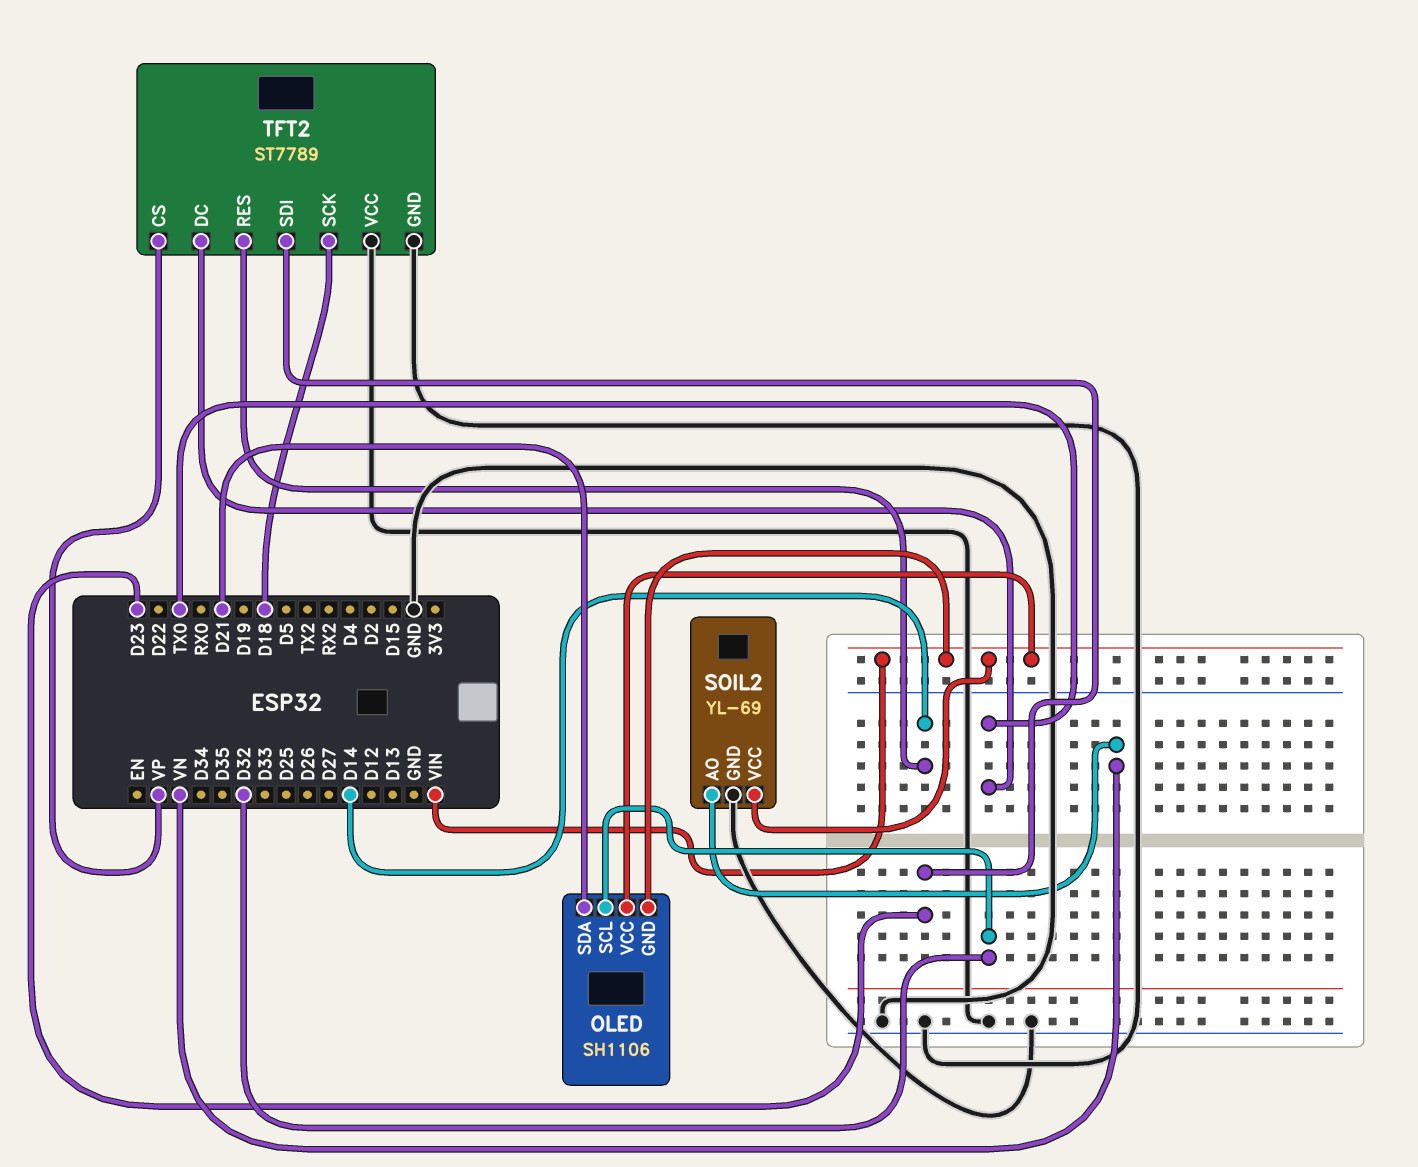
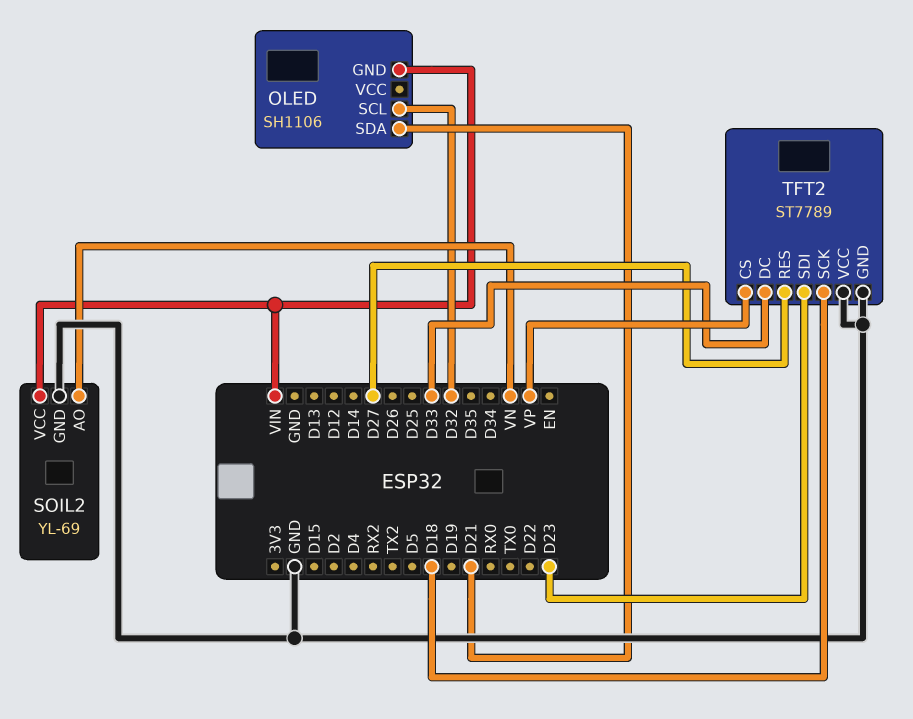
OLED pin VCC: VIN -> none
TFT2 pin DC: TX0 -> D33
TFT2 pin RES: D14 -> D27

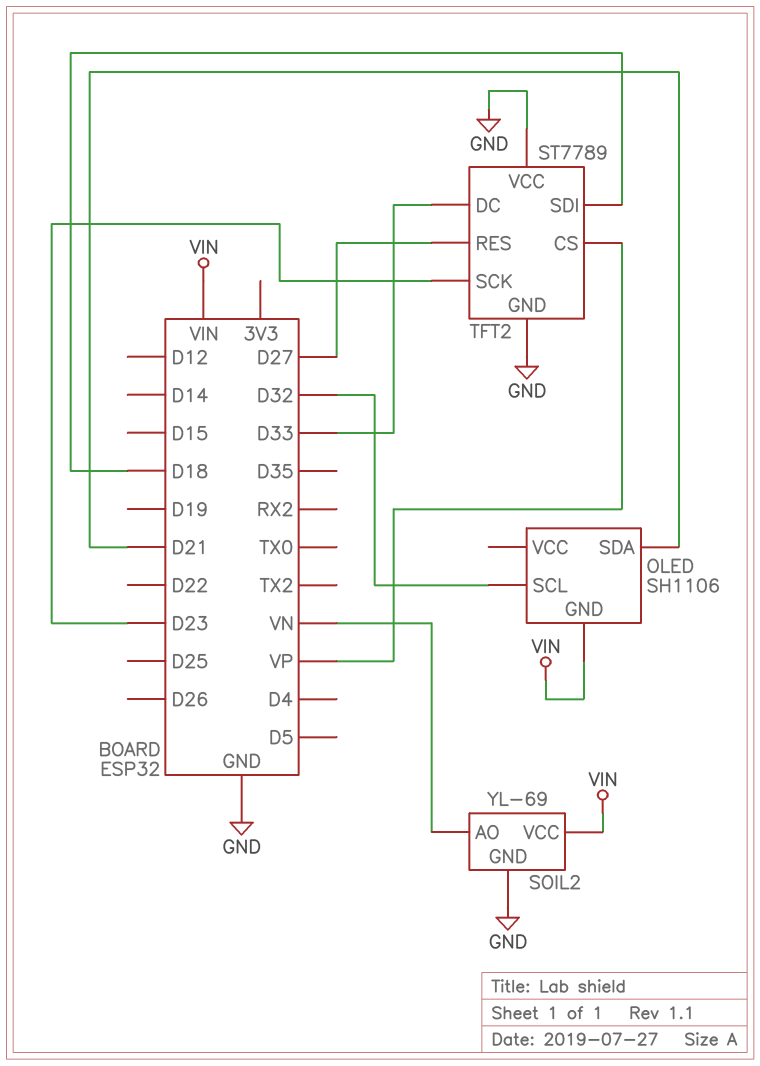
TFT2 pin SCK: D18 -> D23
TFT2 pin SDI: D23 -> D18

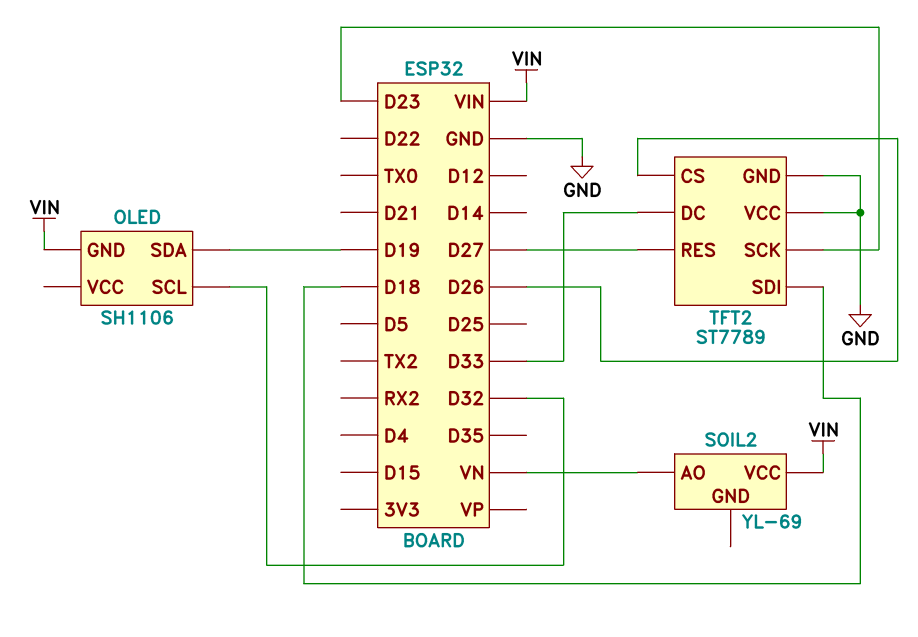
OLED pin SDA: D21 -> D19
SOIL2 pin GND: GND -> none
TFT2 pin CS: VP -> D26

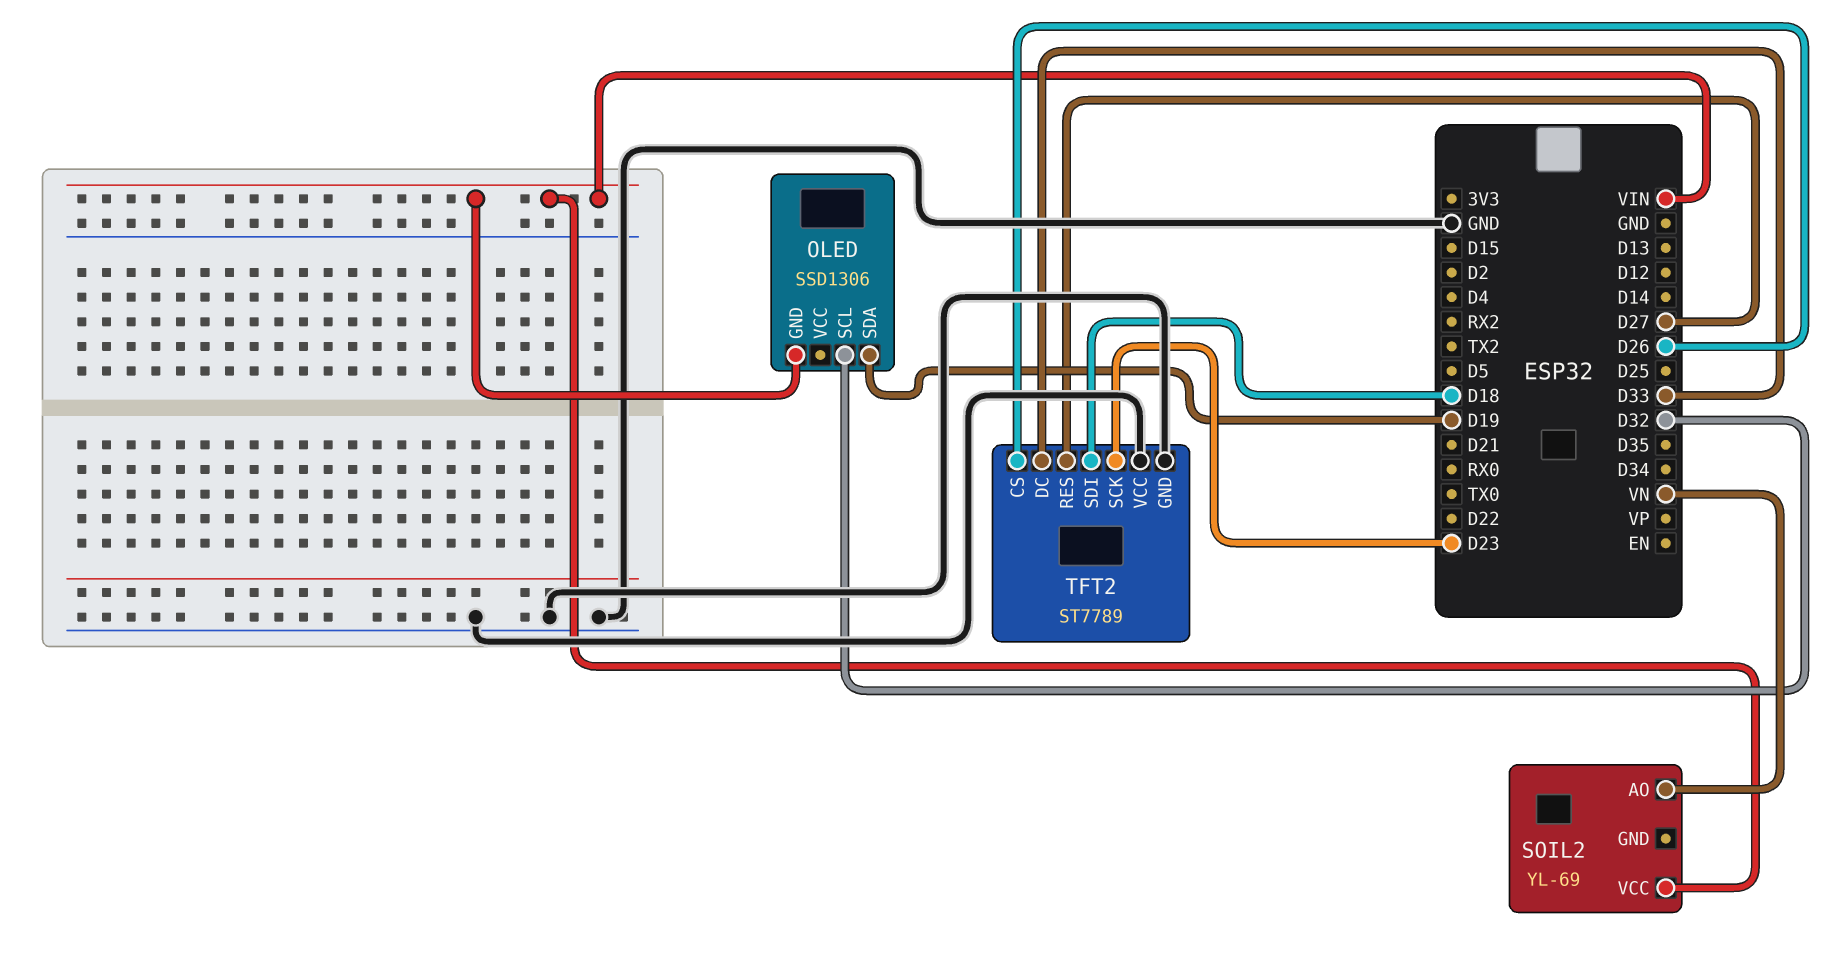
OLED: SH1106 -> SSD1306

